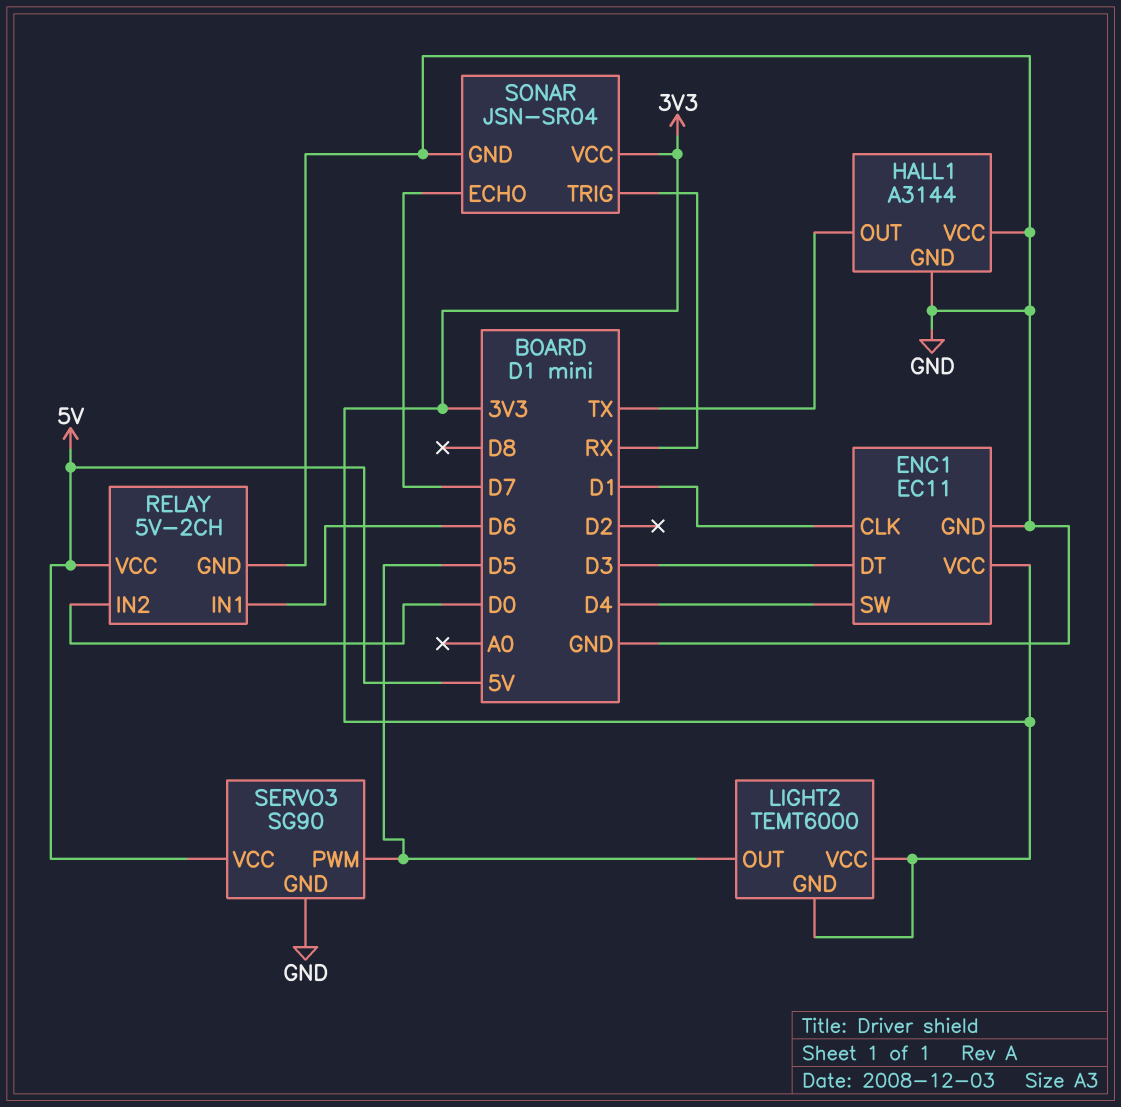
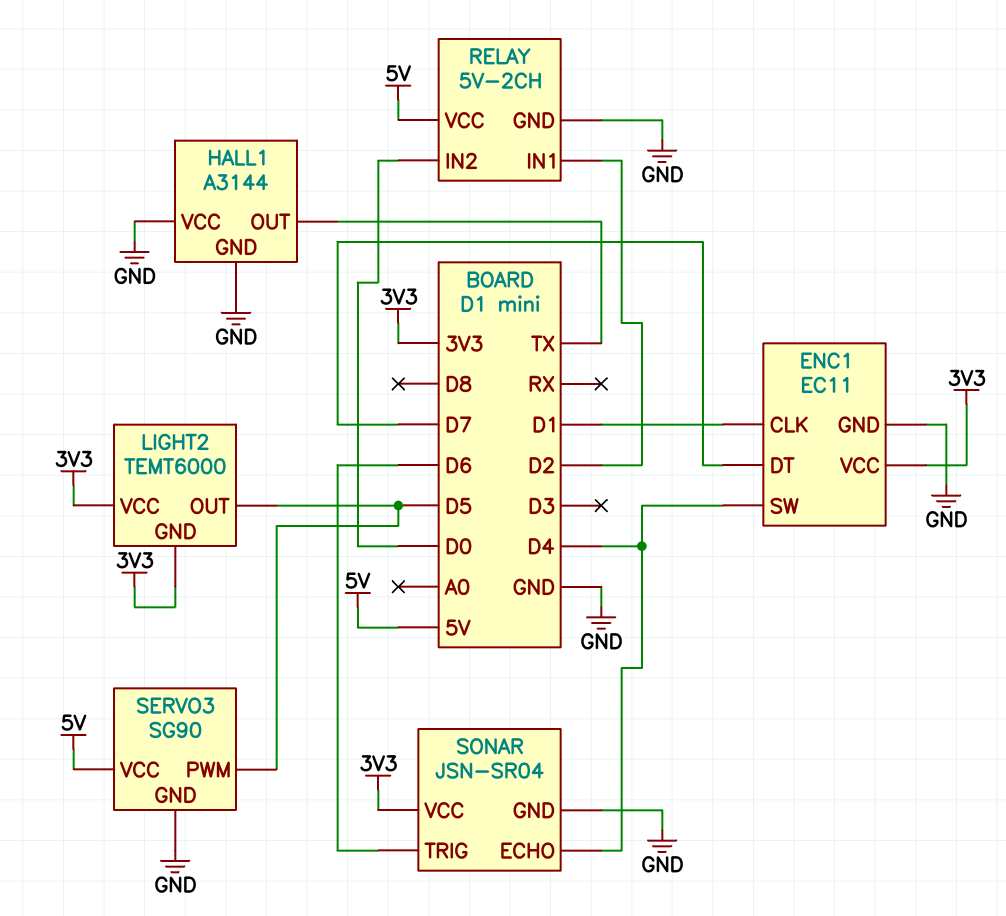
ENC1 pin DT: D3 -> D7
RELAY pin IN1: D6 -> D2
SONAR pin ECHO: D7 -> D4
SONAR pin TRIG: RX -> D6

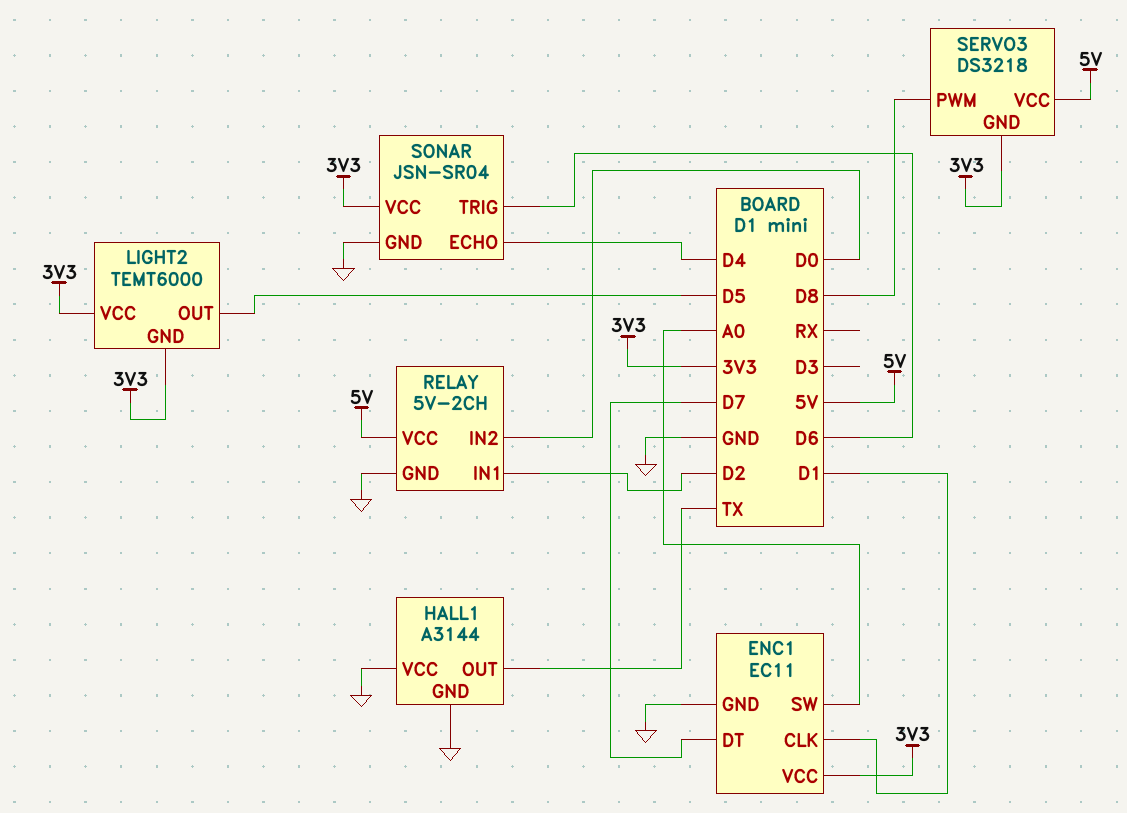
ENC1 pin SW: D4 -> A0
SERVO3: SG90 -> DS3218
SERVO3 pin GND: GND -> 3V3
SERVO3 pin PWM: D5 -> D8

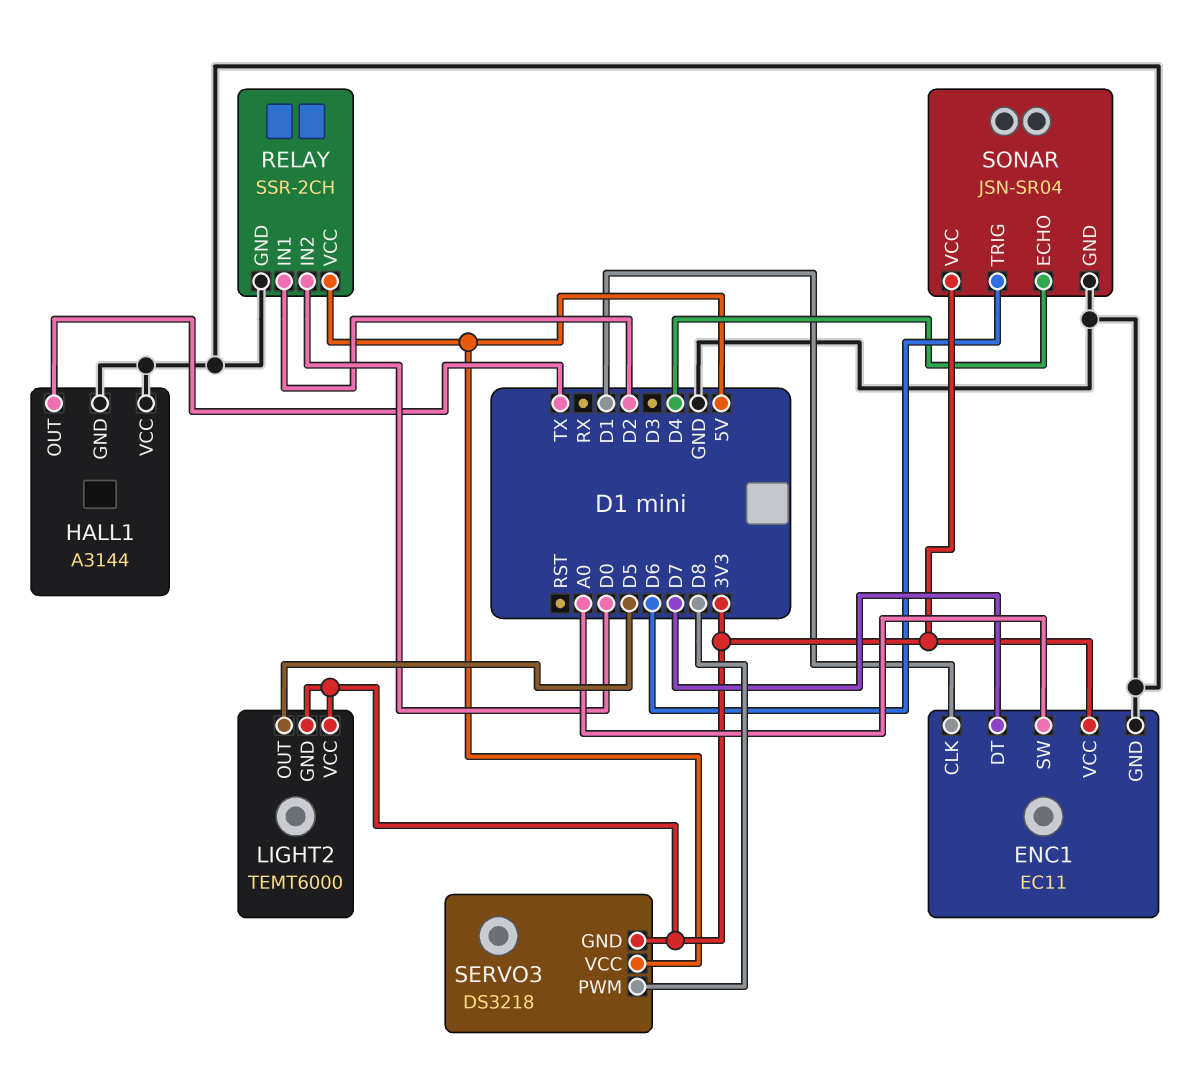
RELAY: 5V-2CH -> SSR-2CH

